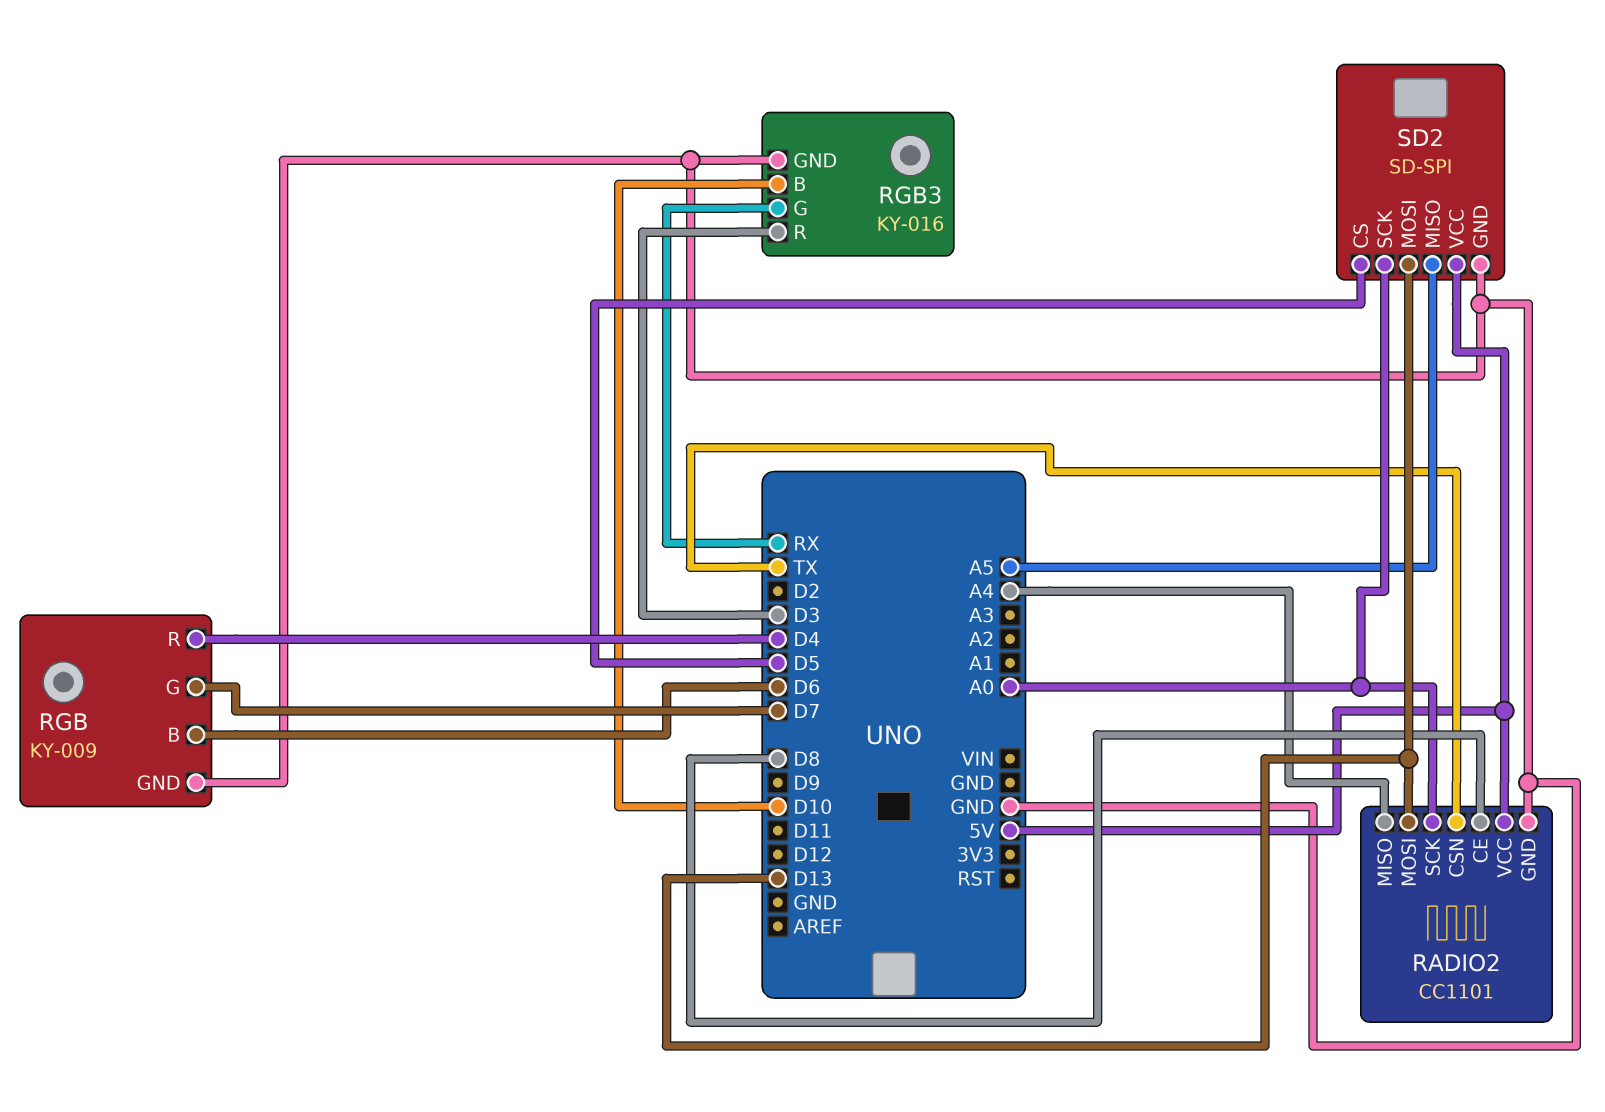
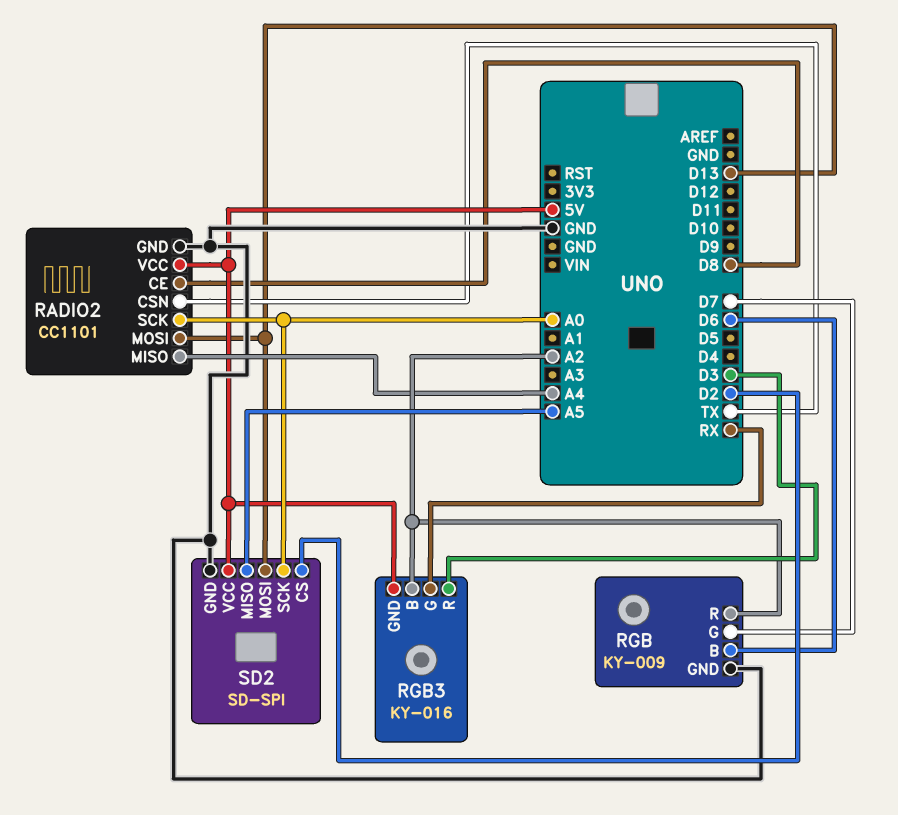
RGB pin R: D4 -> A2
RGB3 pin B: D10 -> A2
RGB3 pin GND: GND -> 5V
SD2 pin CS: D5 -> D2

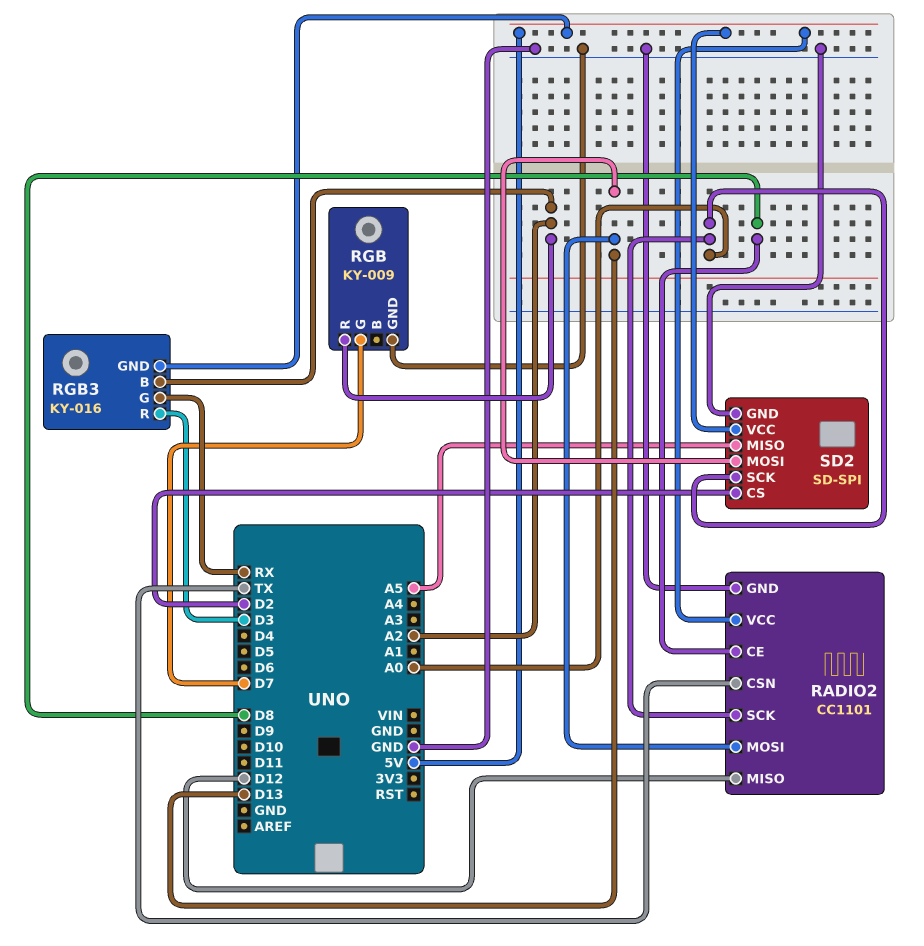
RADIO2 pin MISO: A4 -> D12
RGB pin B: D6 -> none

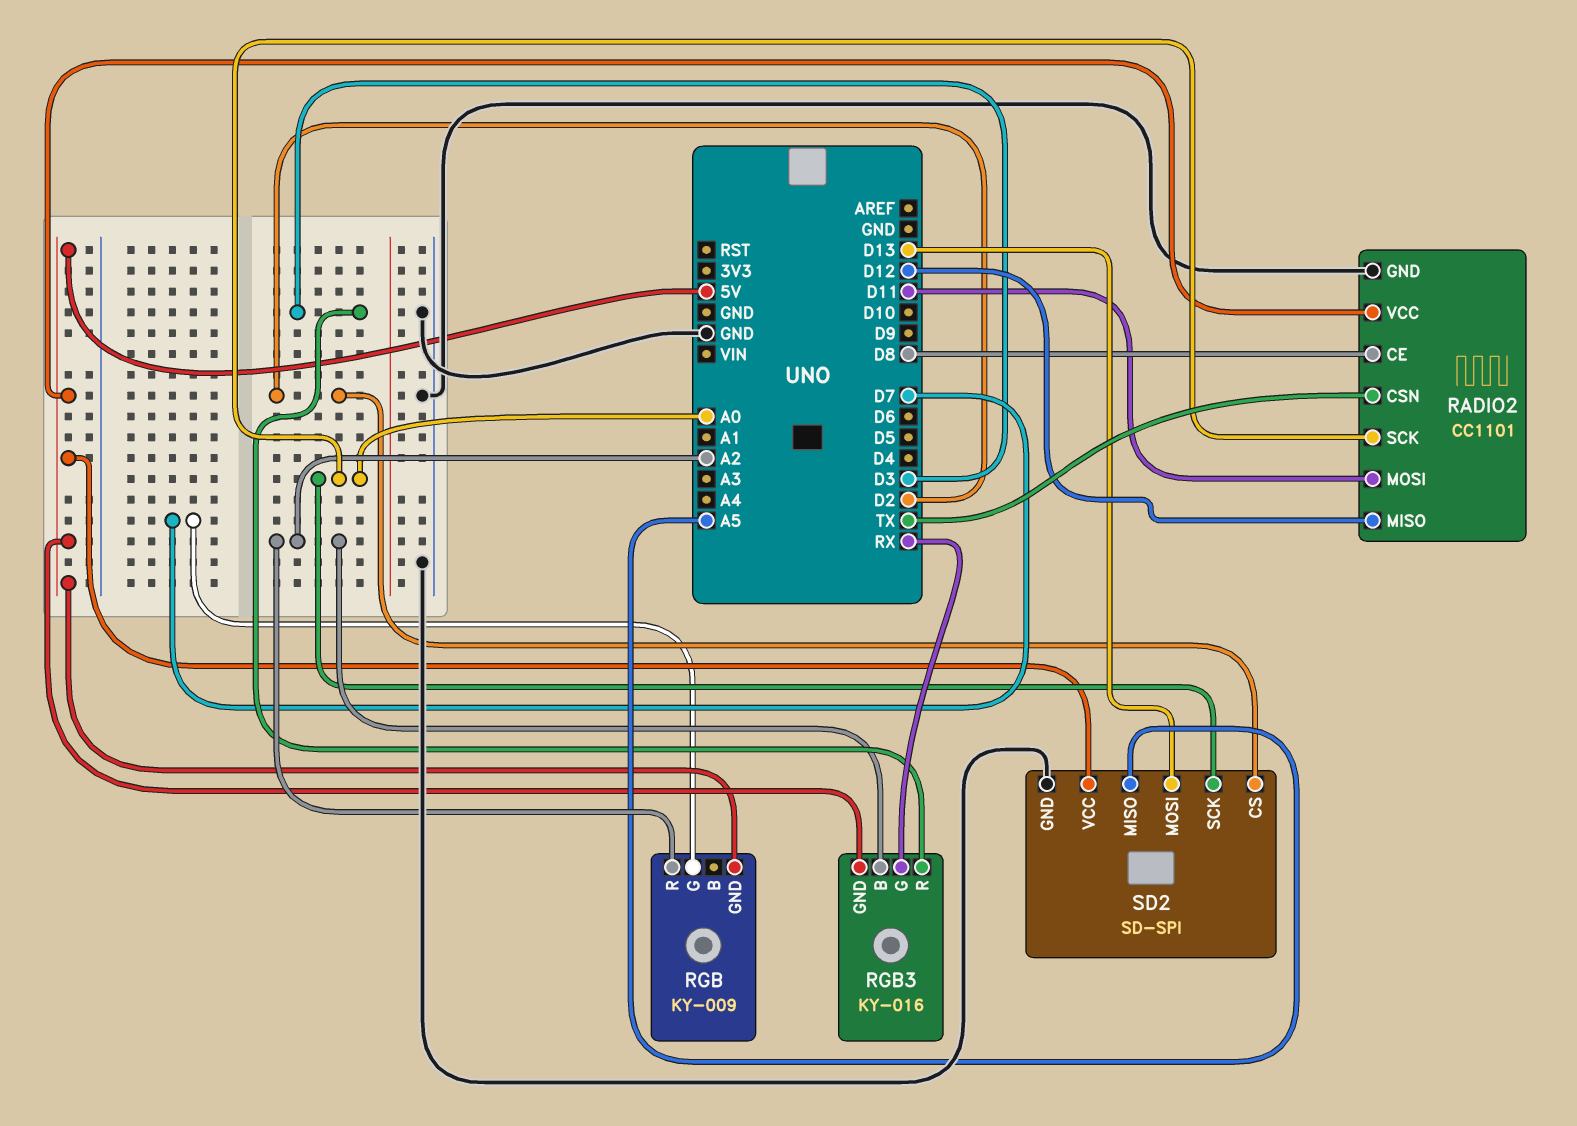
RADIO2 pin MOSI: D13 -> D11
RGB pin GND: GND -> 5V

